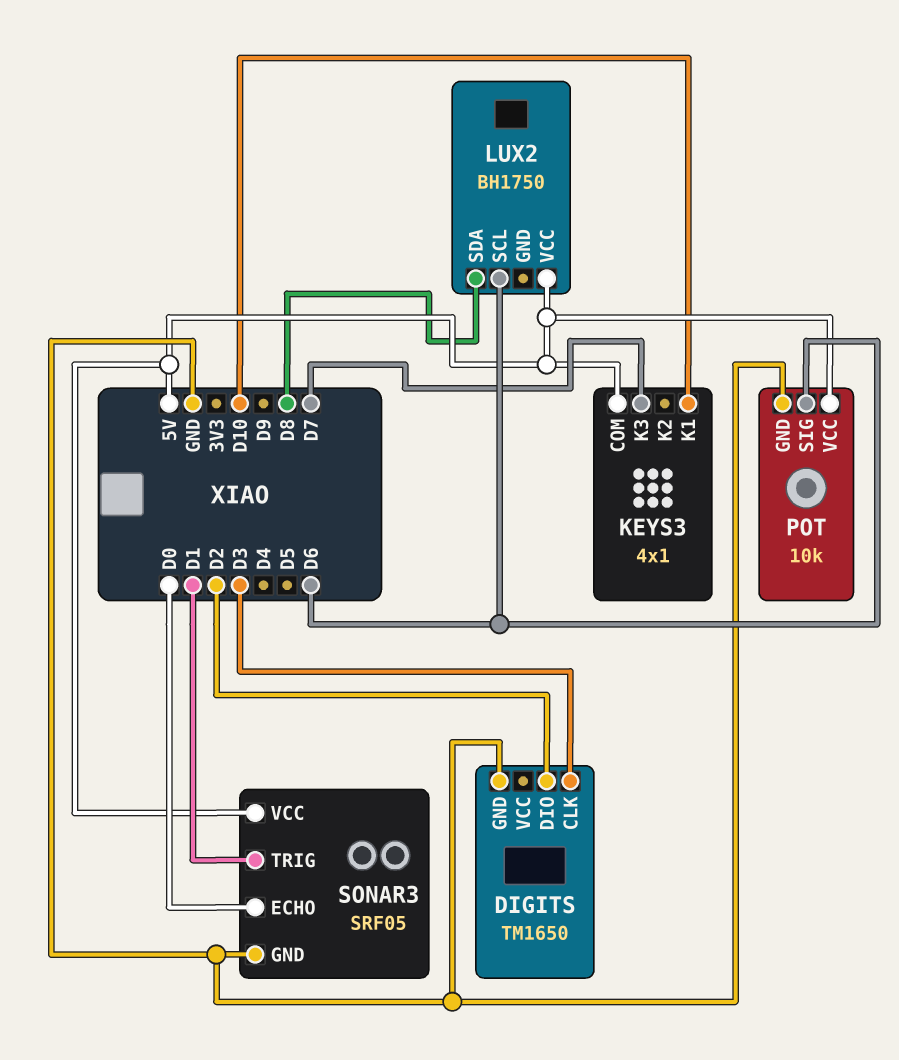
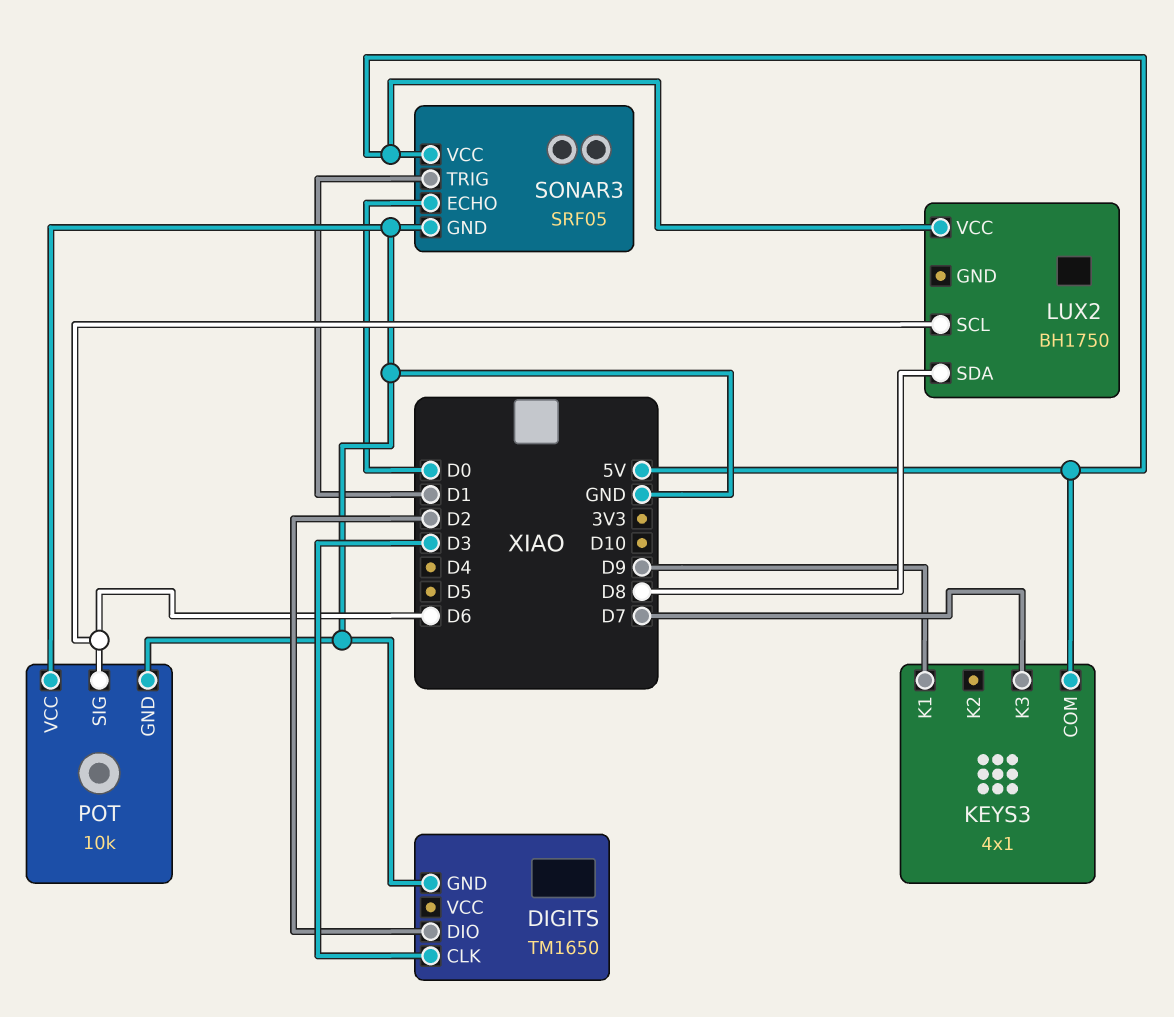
KEYS3 pin K1: D10 -> D9
POT pin VCC: 5V -> GND

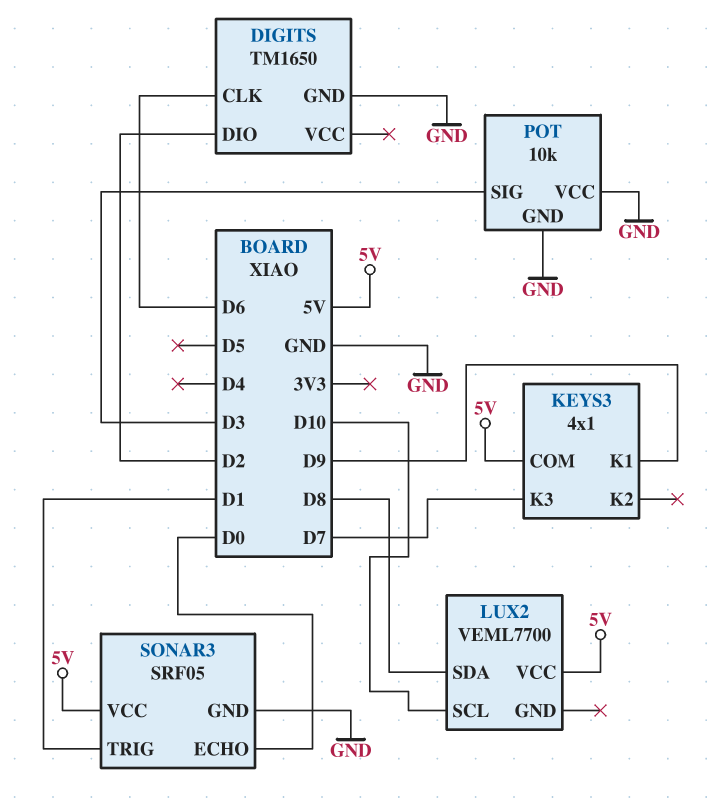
DIGITS pin CLK: D3 -> D6
LUX2: BH1750 -> VEML7700
LUX2 pin SCL: D6 -> D10
POT pin SIG: D6 -> D3

